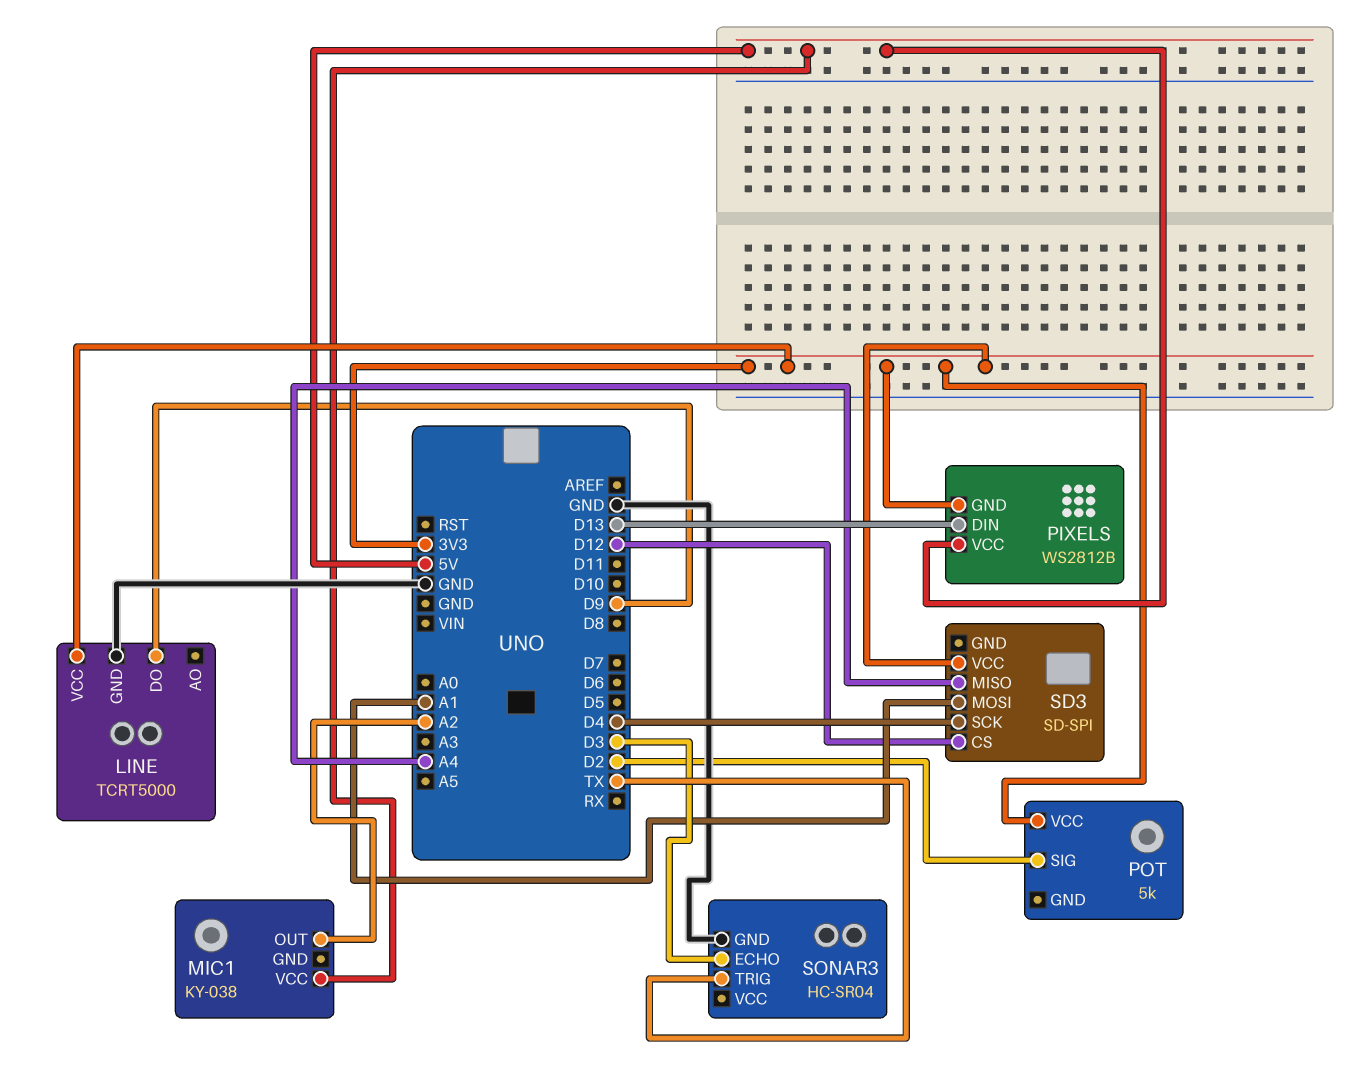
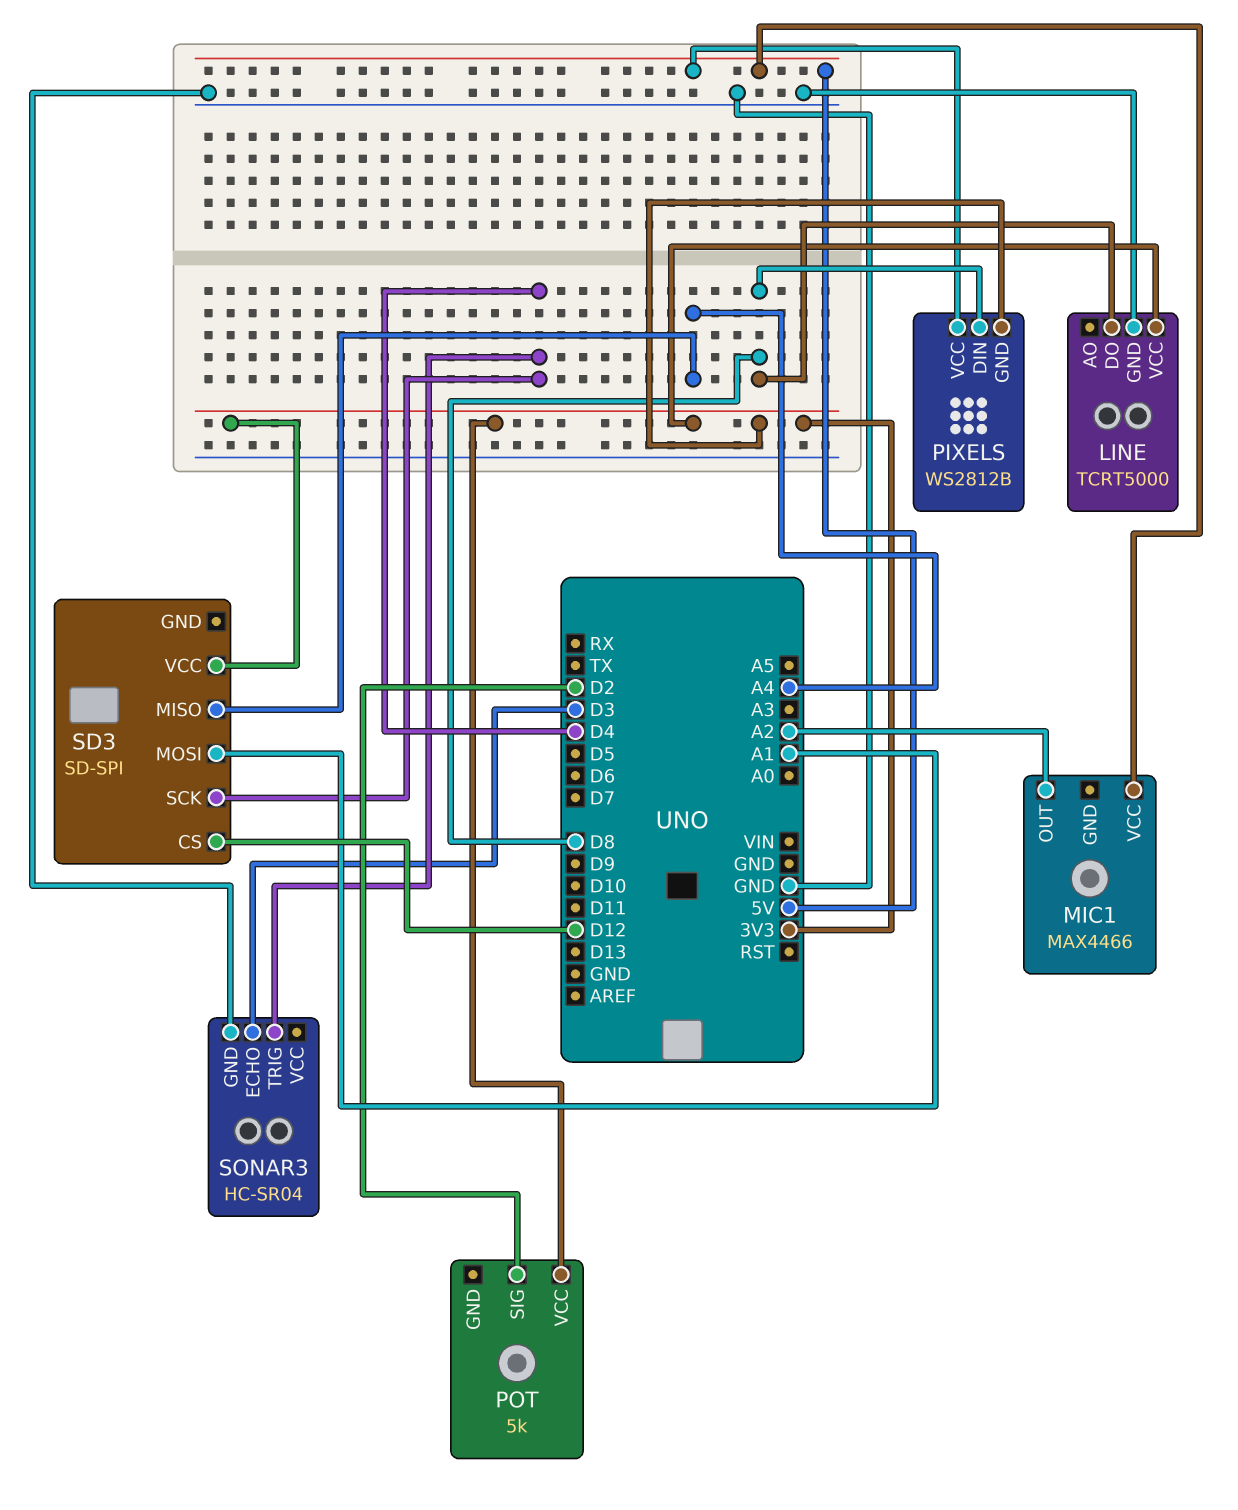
LINE pin DO: D9 -> D8
MIC1: KY-038 -> MAX4466
PIXELS pin DIN: D13 -> D8
SONAR3 pin TRIG: TX -> D4

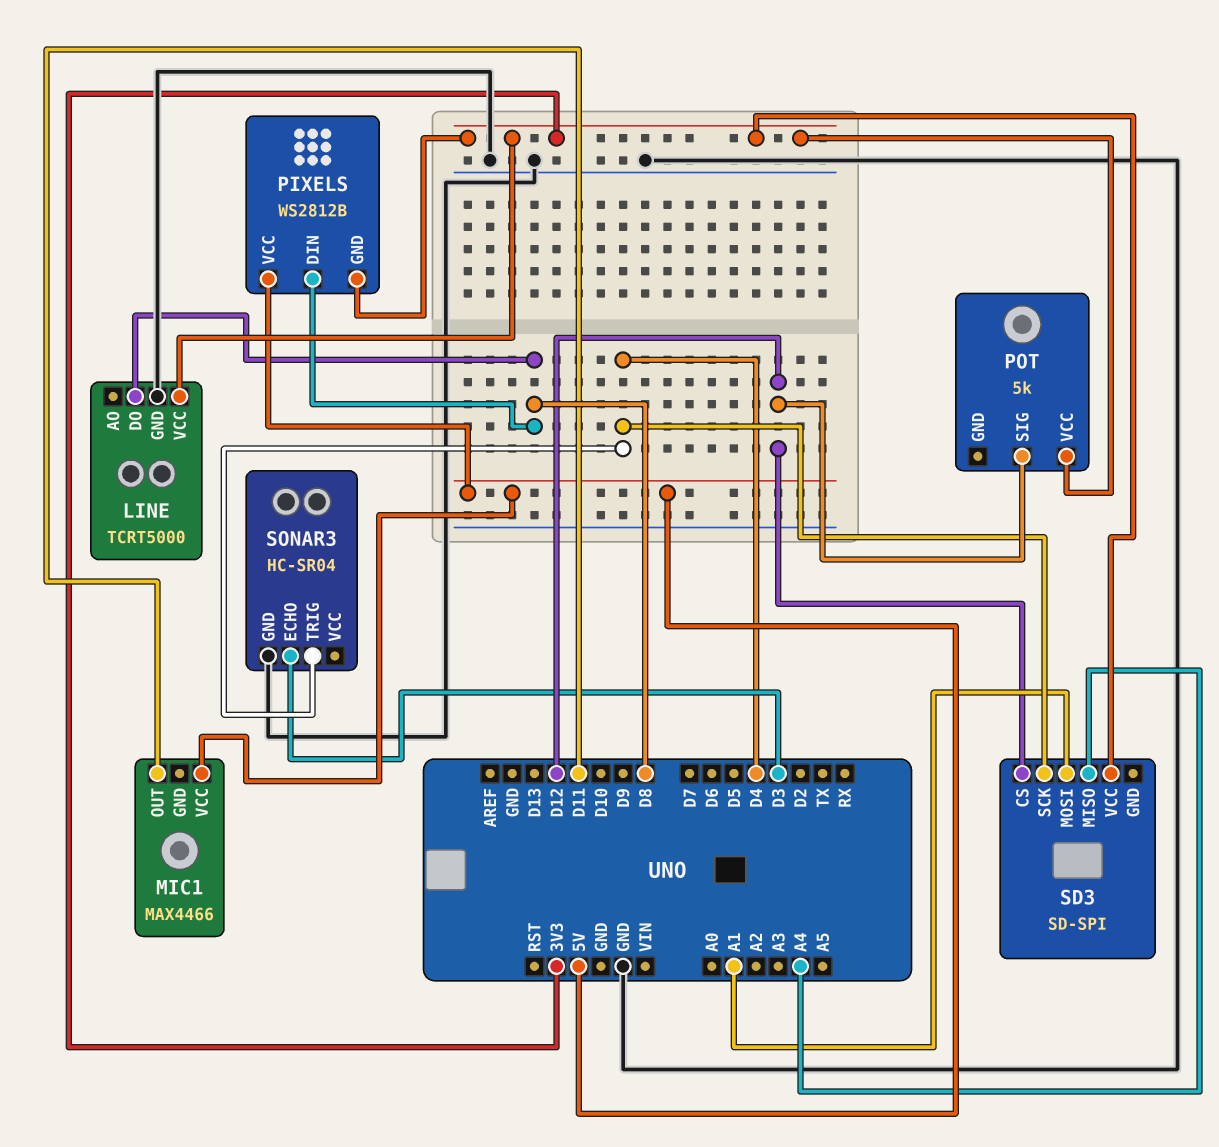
MIC1 pin OUT: A2 -> D11
POT pin SIG: D2 -> D12

